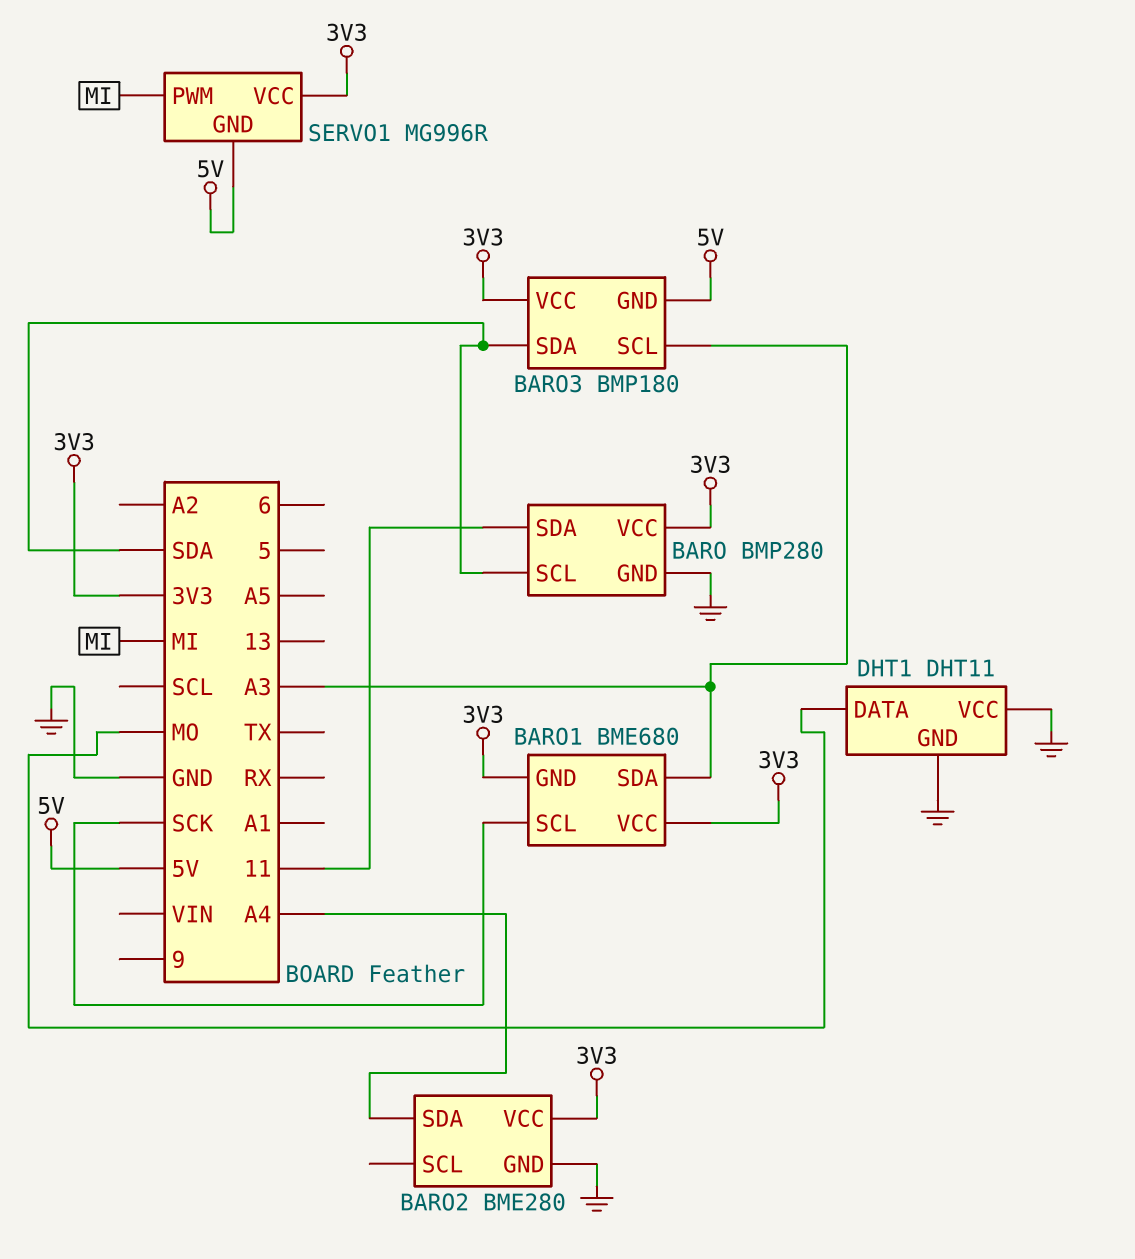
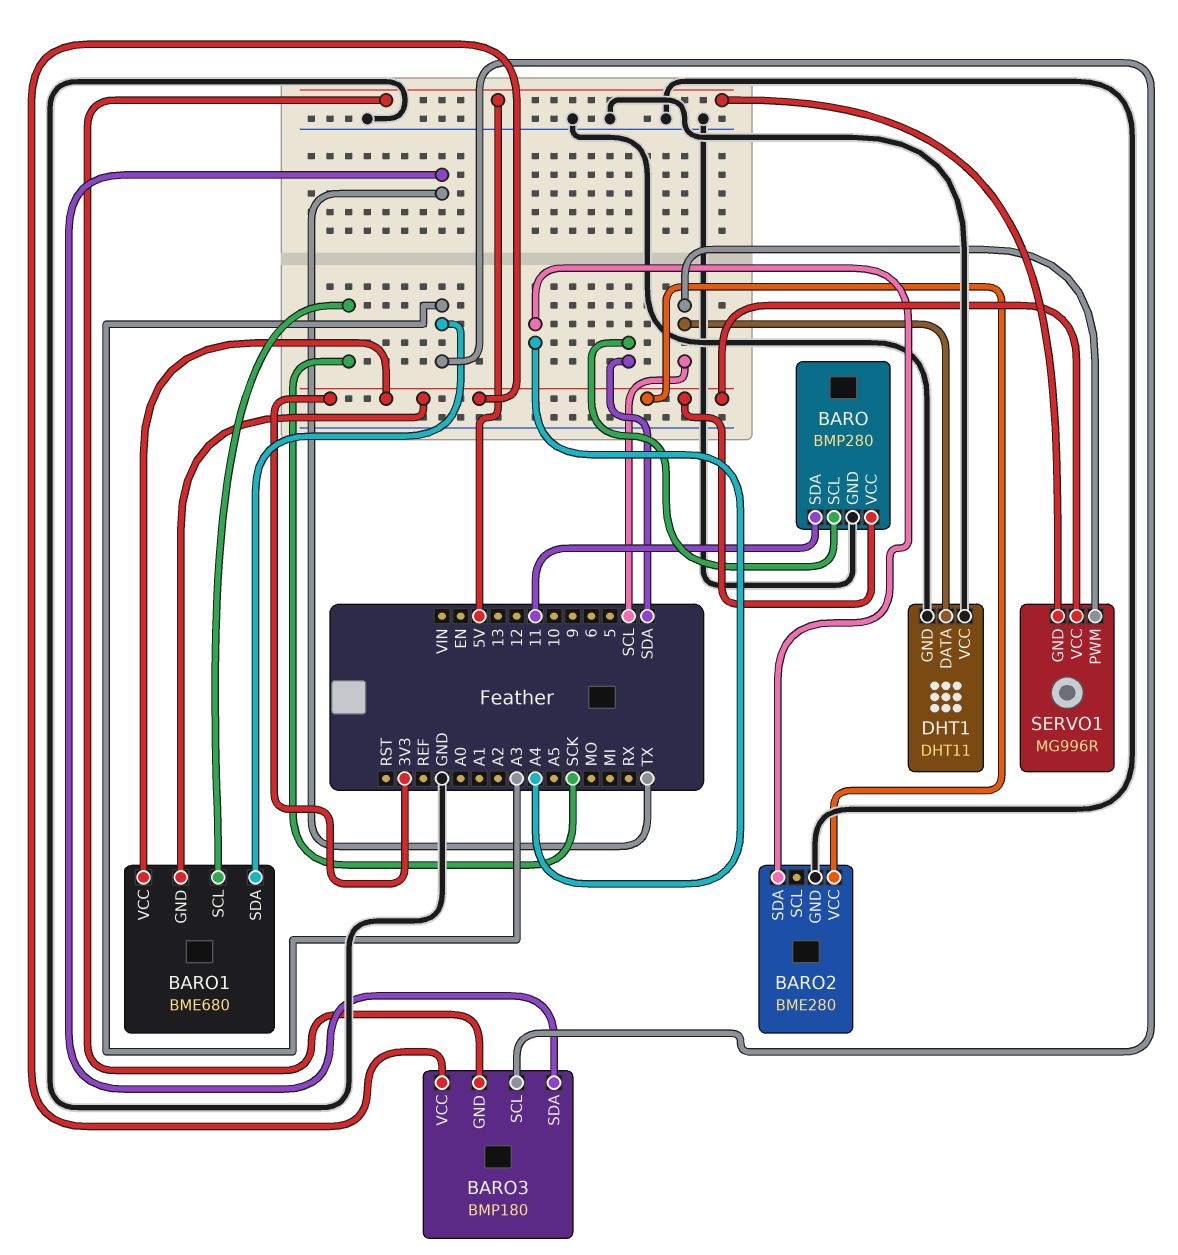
BARO3 pin SDA: SDA -> TX
DHT1 pin DATA: MO -> SCL
SERVO1 pin PWM: MI -> SCL

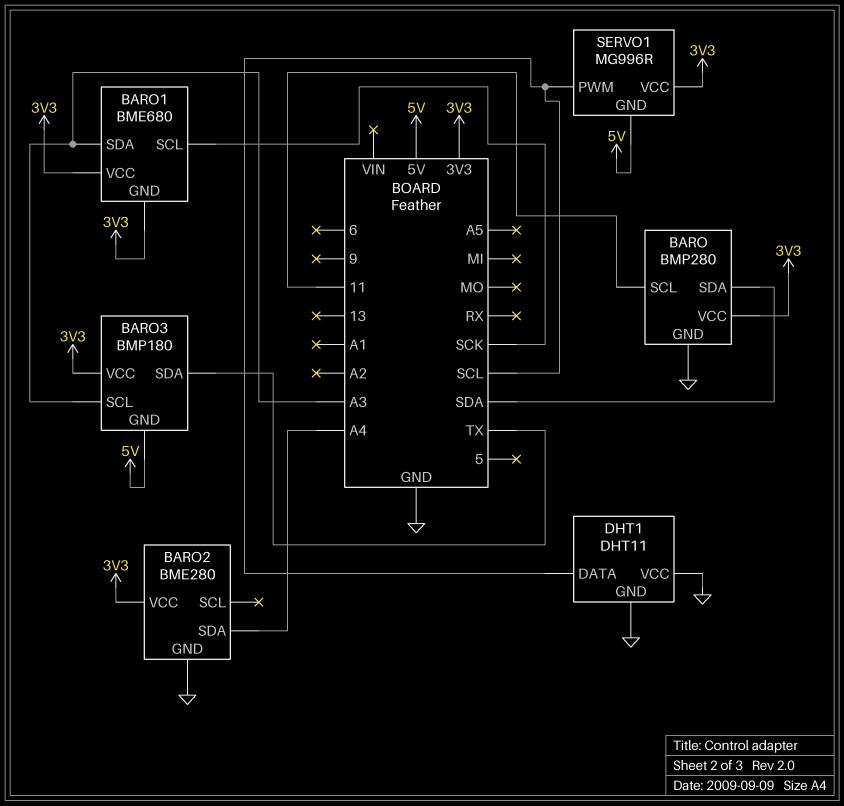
BARO pin SCL: SDA -> 11
BARO pin SDA: 11 -> SDA

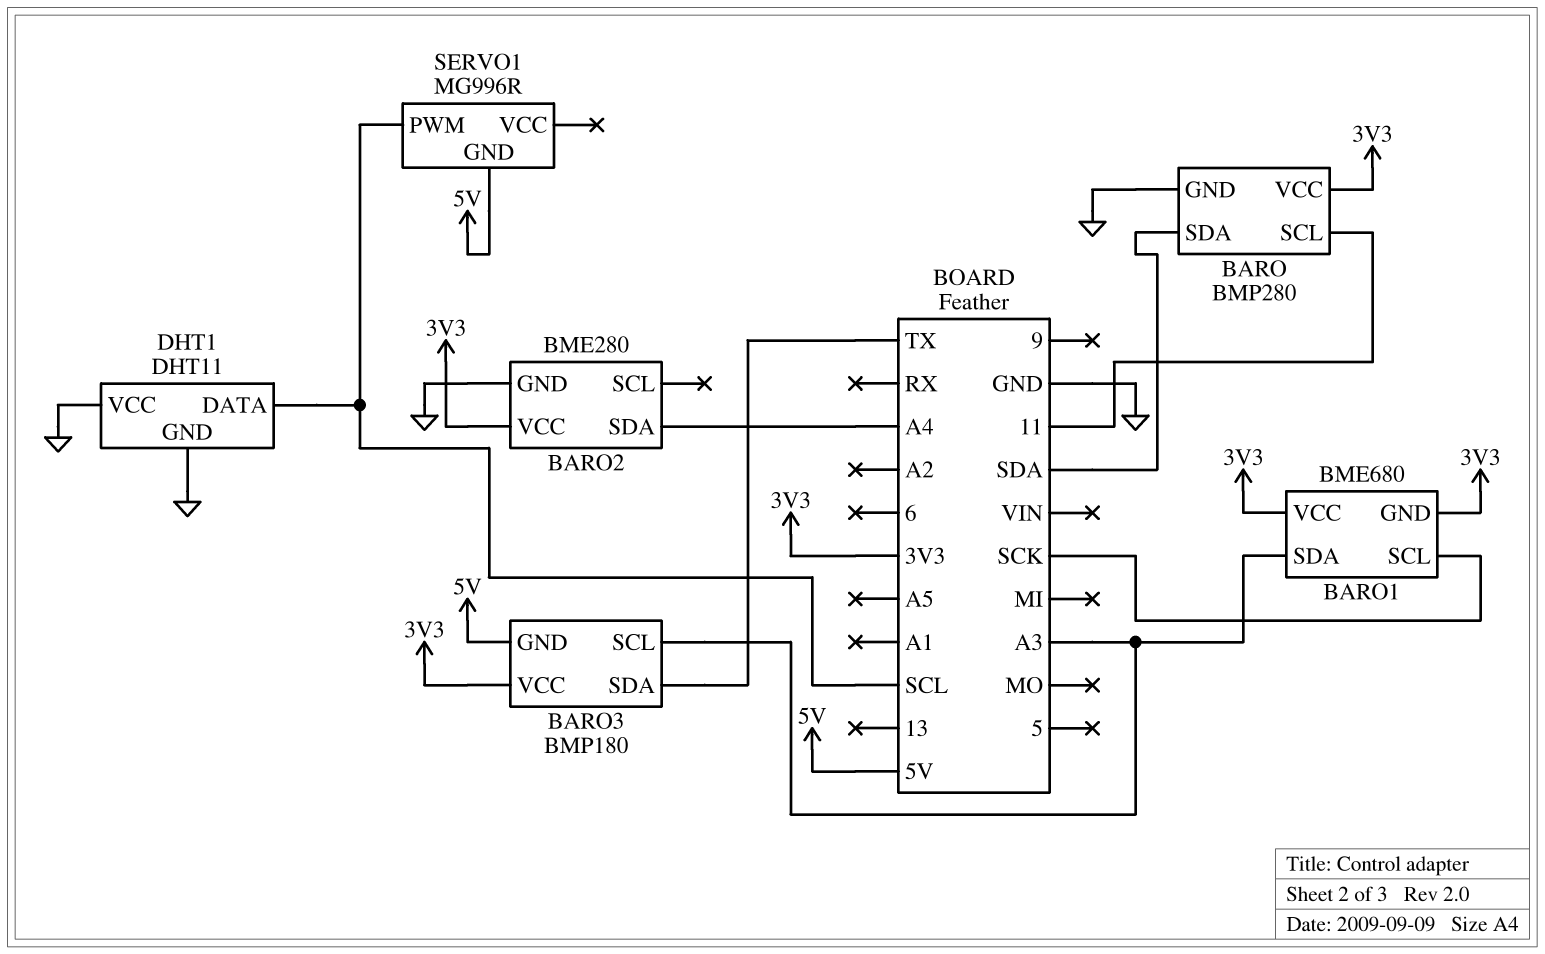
SERVO1 pin VCC: 3V3 -> none

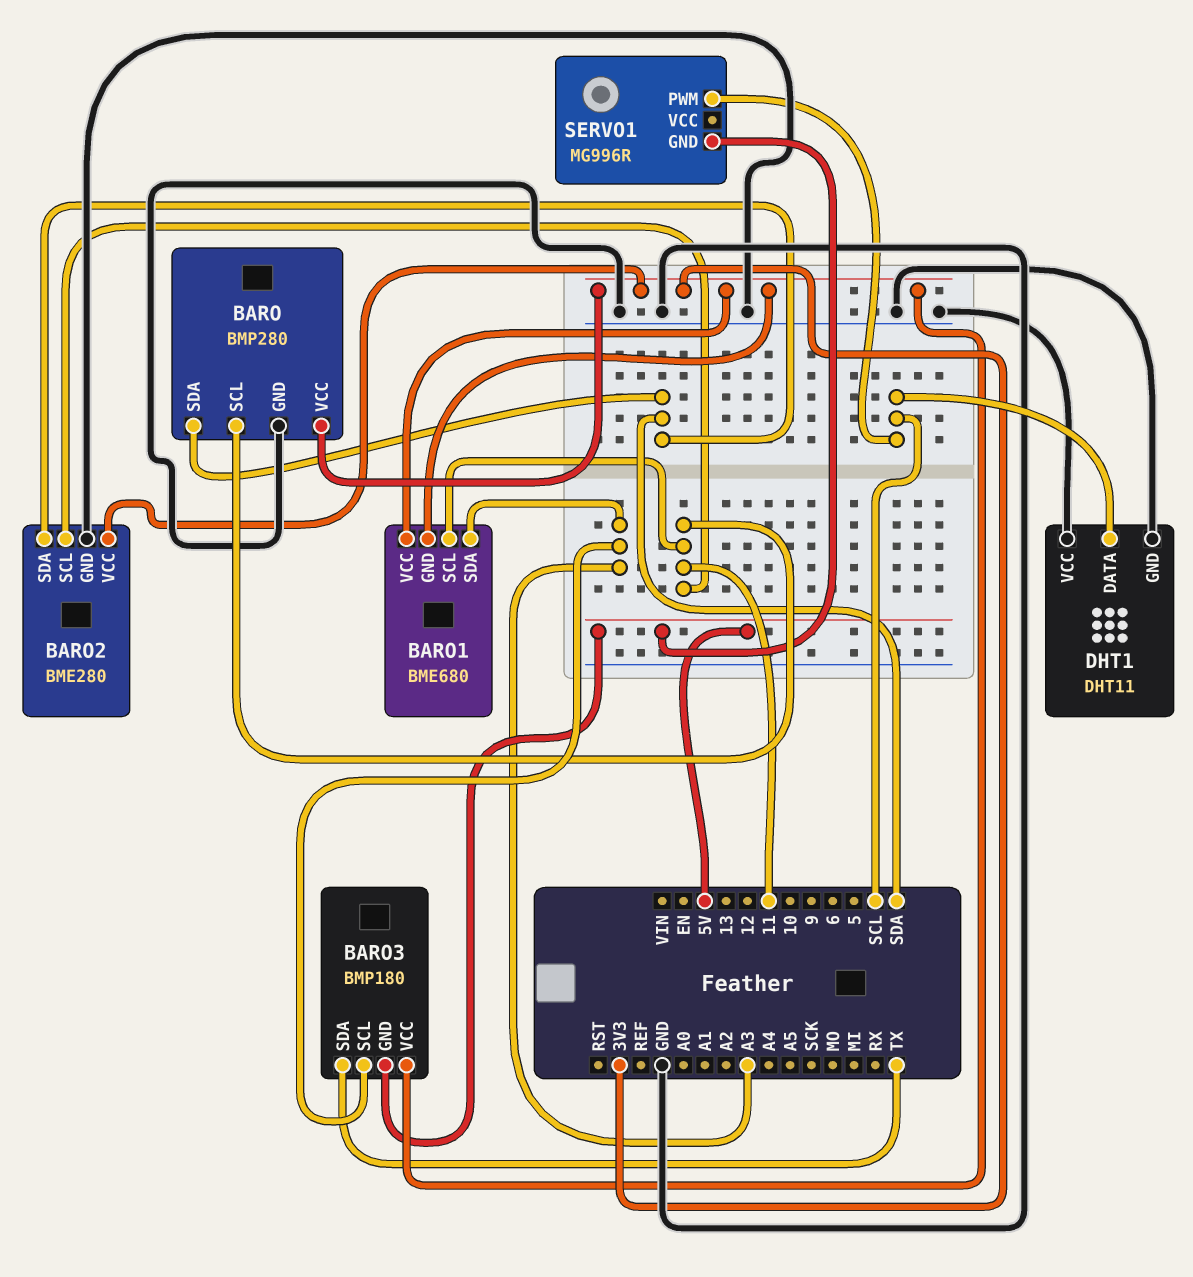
BARO1 pin SCL: SCK -> 11
BARO2 pin SCL: none -> 11
BARO2 pin SDA: A4 -> SDA

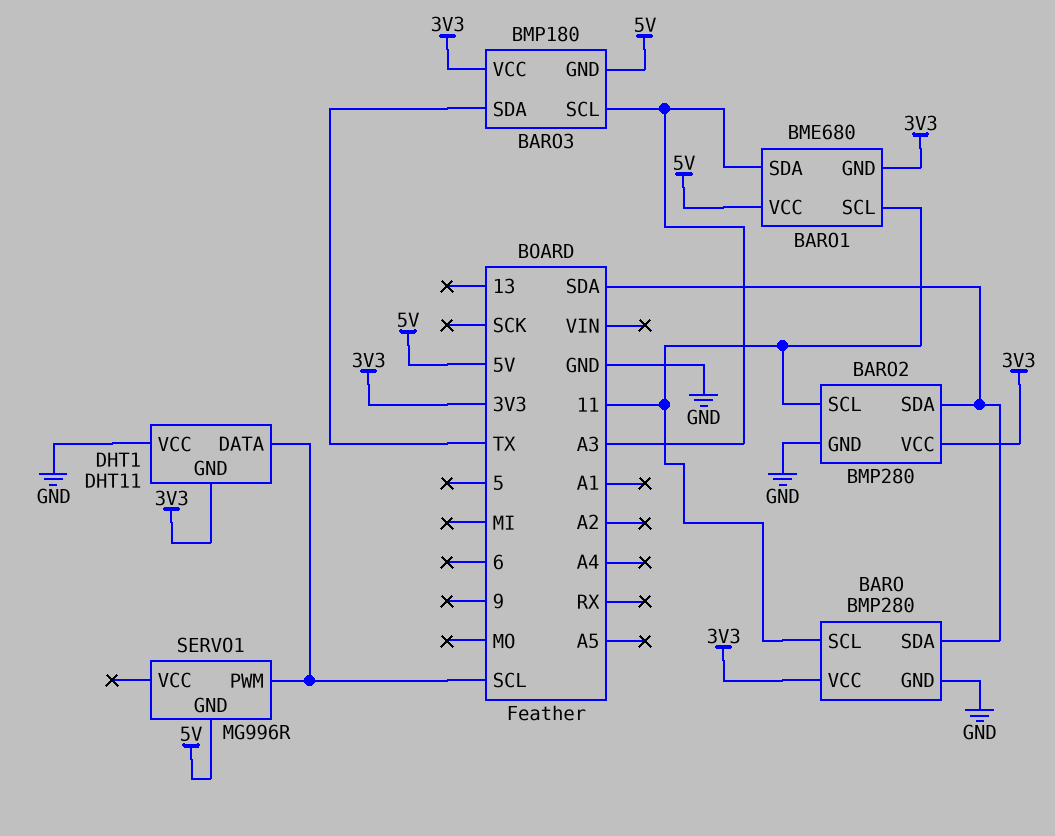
BARO1 pin VCC: 3V3 -> 5V
BARO2: BME280 -> BMP280
DHT1 pin GND: GND -> 3V3

